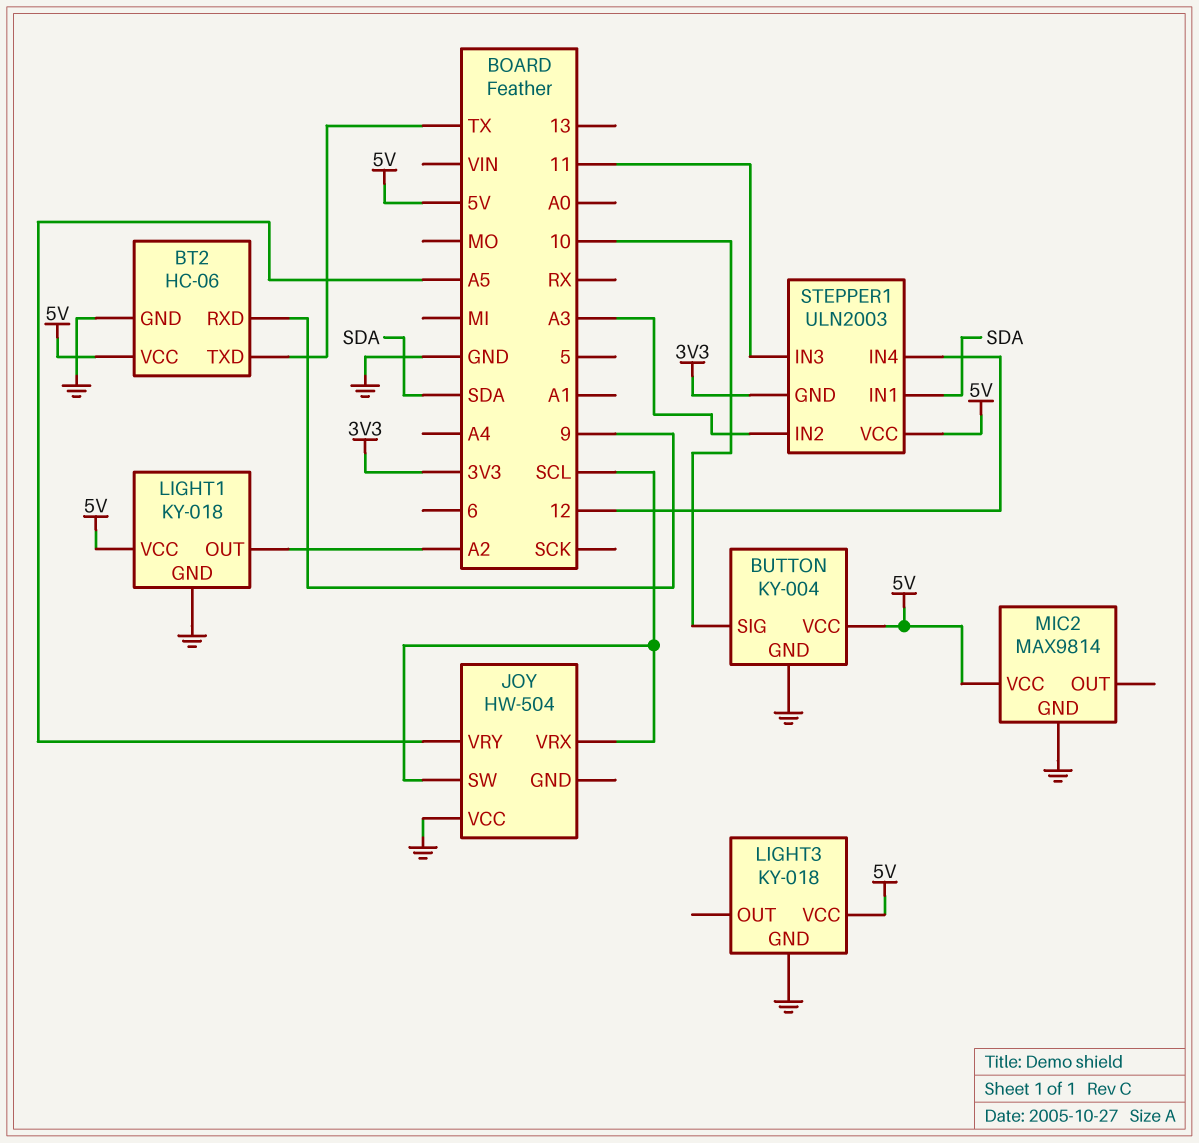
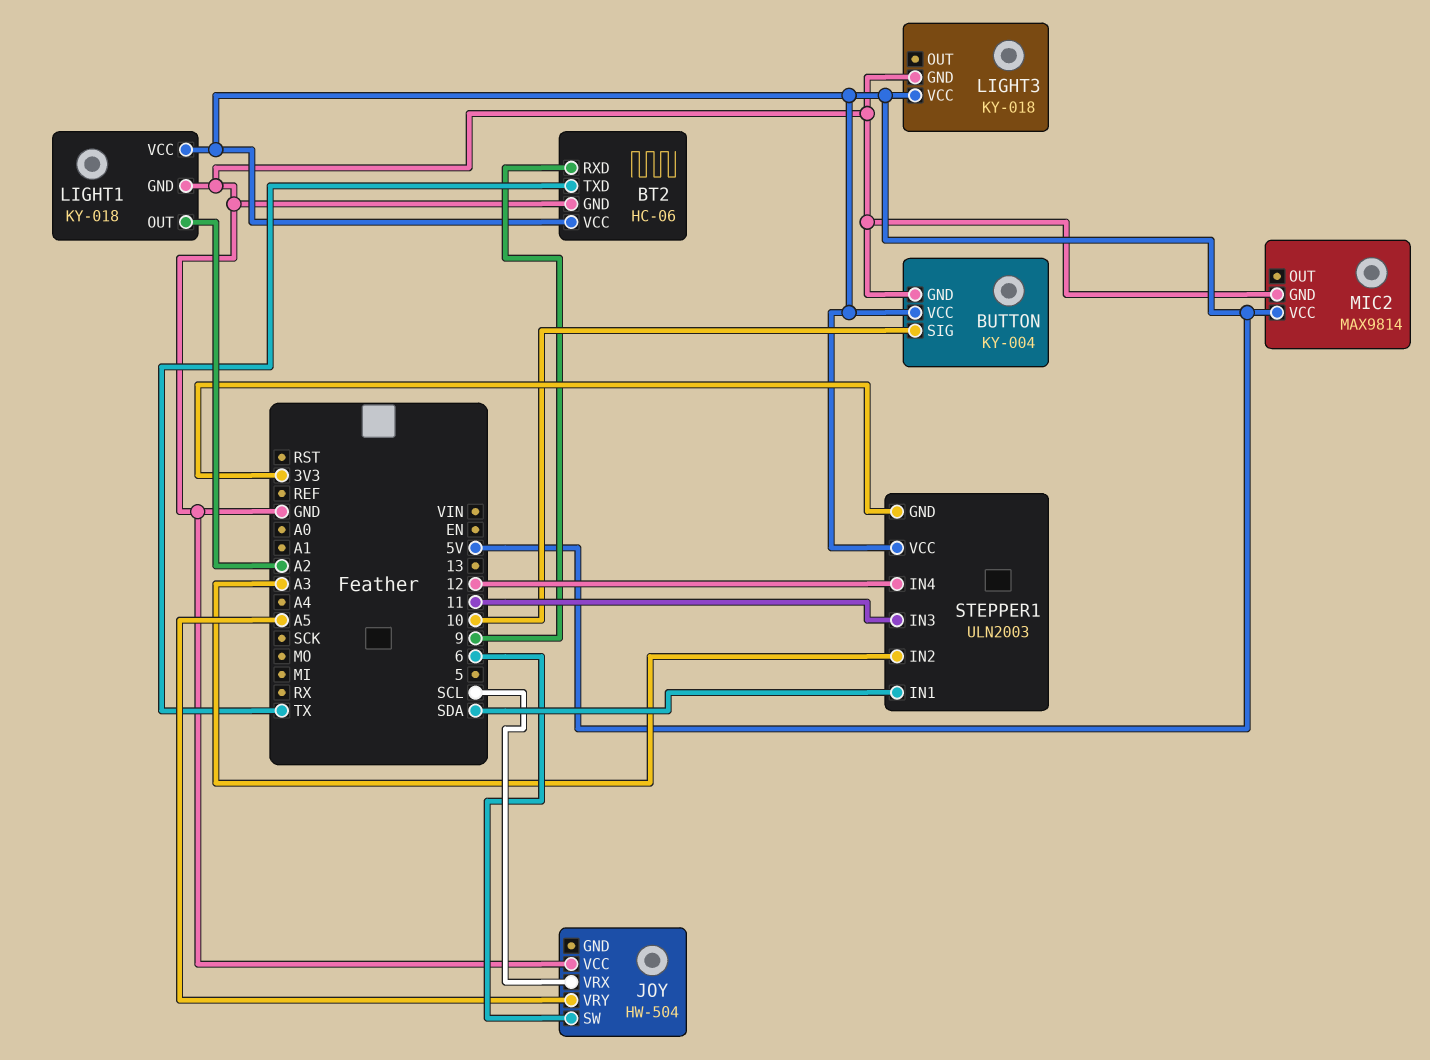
JOY pin SW: SCL -> 6

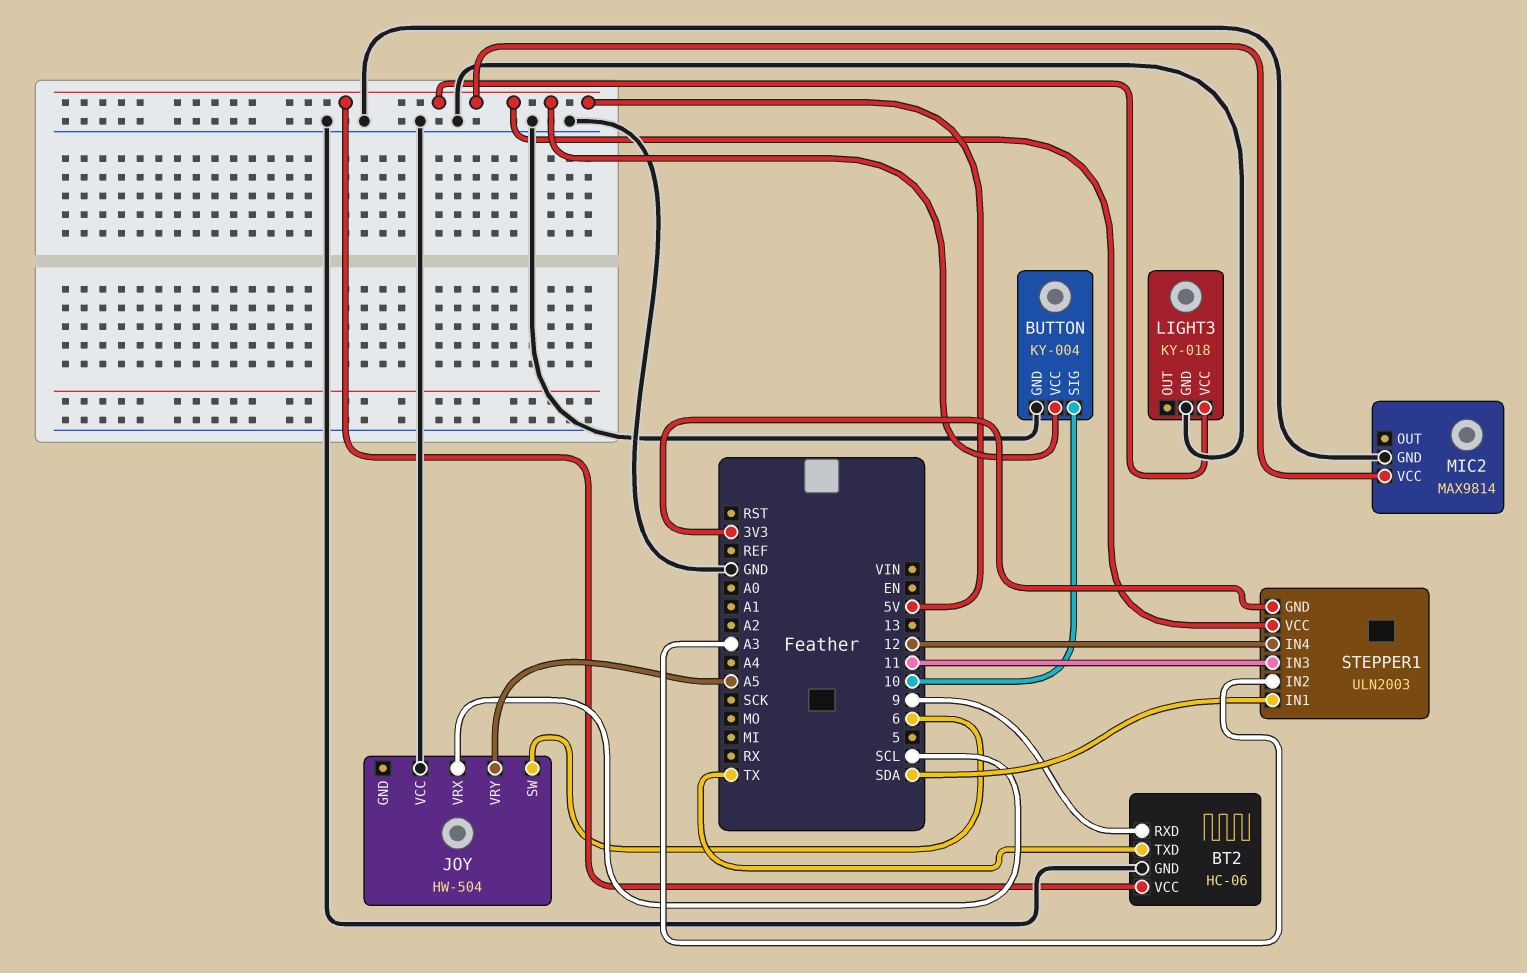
LIGHT1: KY-018 -> none
LIGHT1 pin GND: GND -> none
LIGHT1 pin OUT: A2 -> none
LIGHT1 pin VCC: 5V -> none

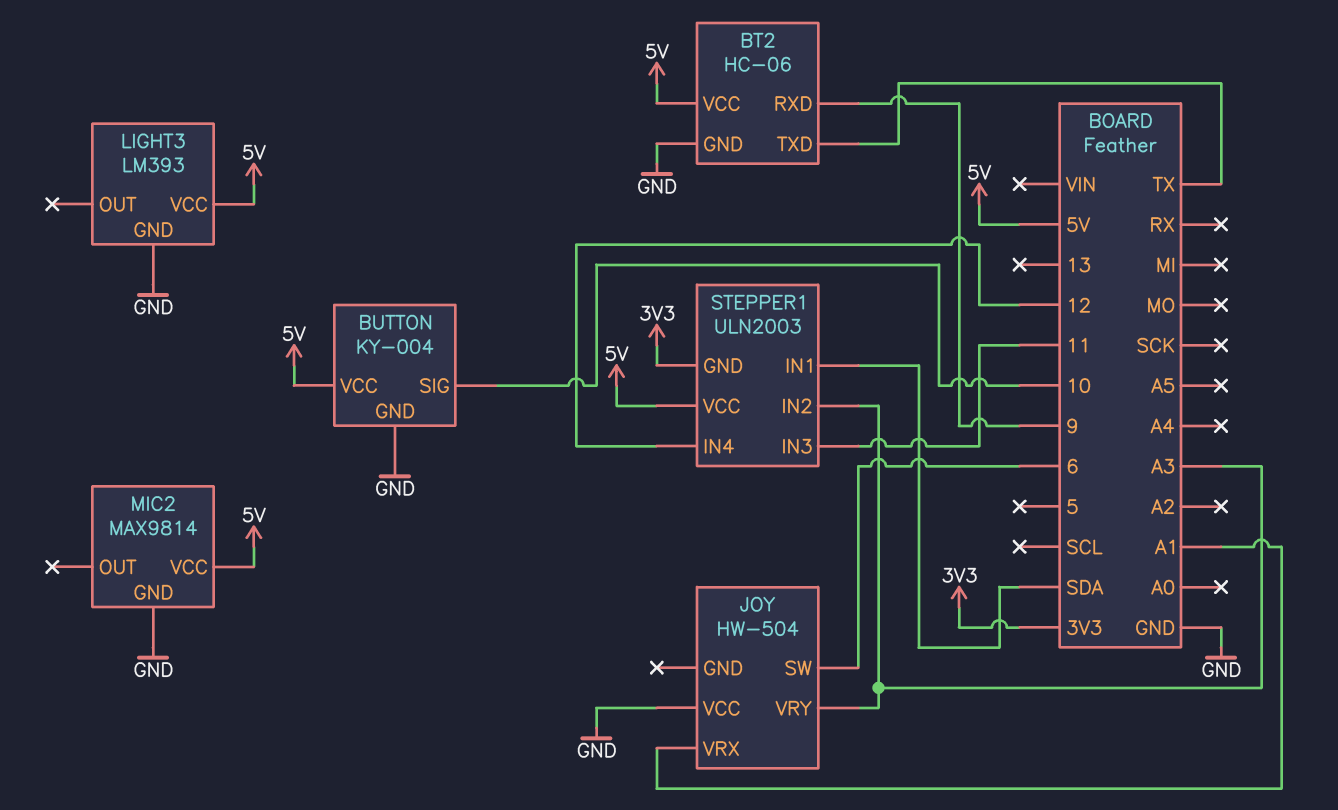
JOY pin VRX: SCL -> A1
JOY pin VRY: A5 -> A3
LIGHT3: KY-018 -> LM393

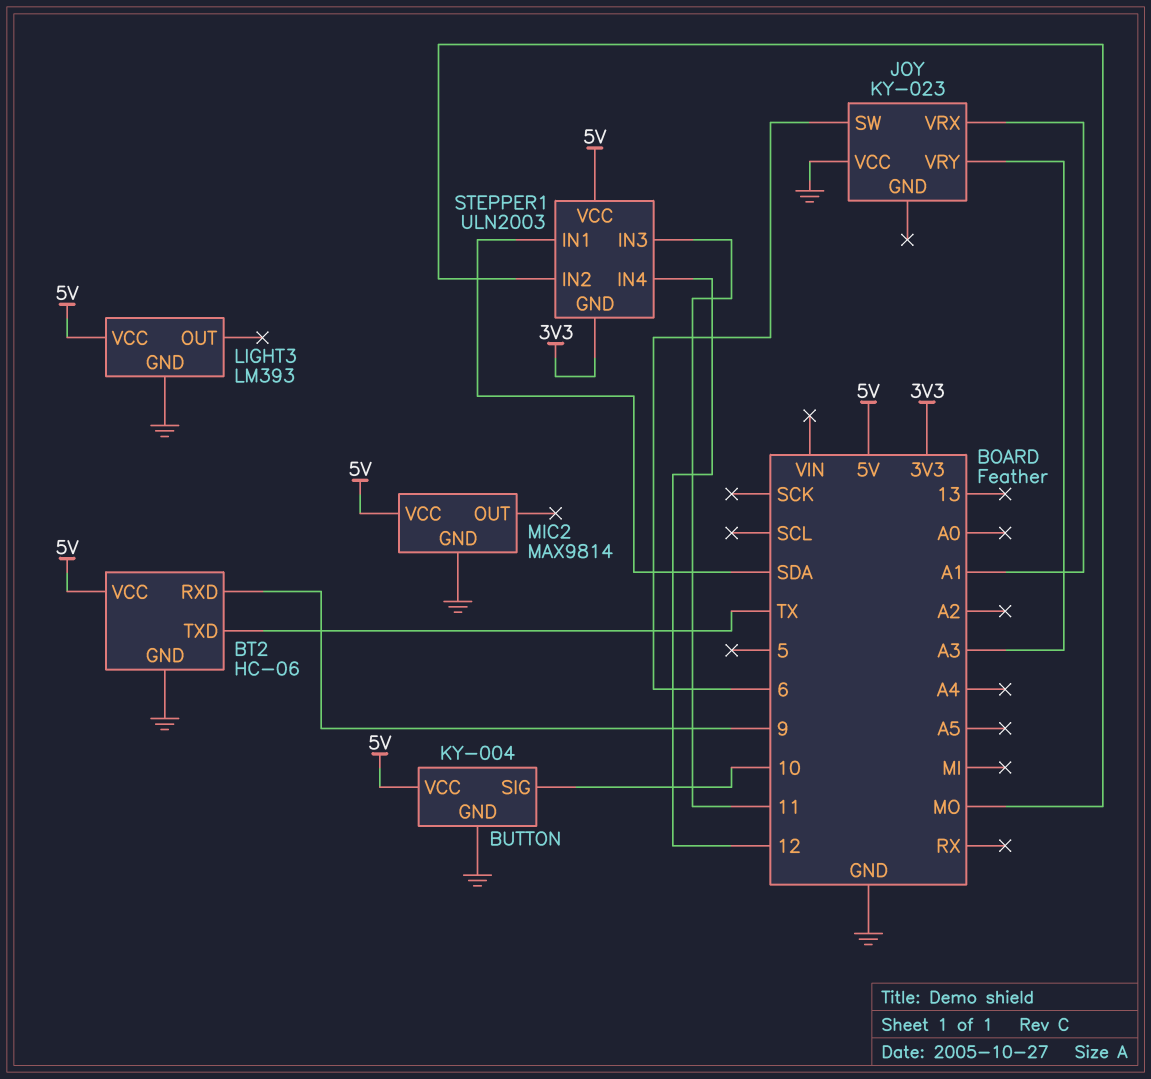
JOY: HW-504 -> KY-023
STEPPER1 pin IN2: A3 -> MO

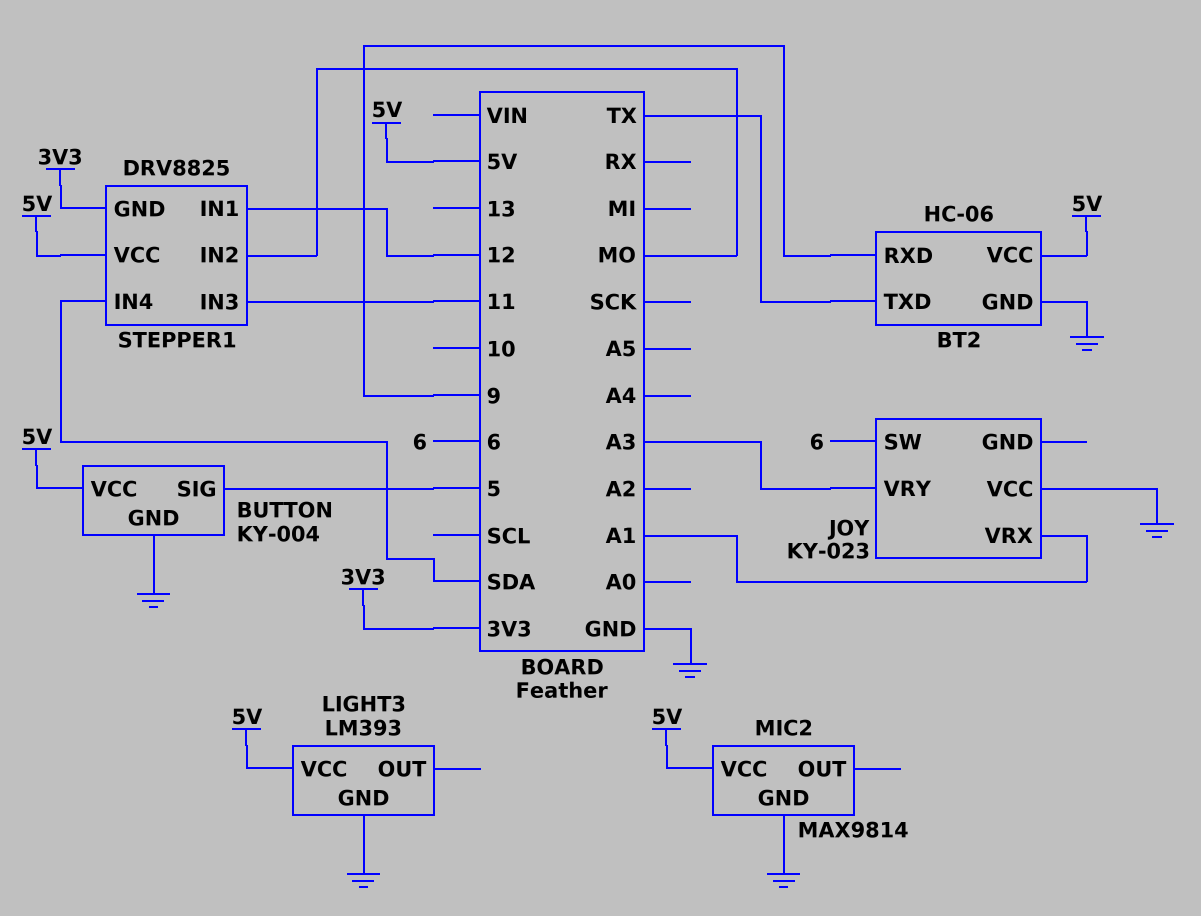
BUTTON pin SIG: 10 -> 5
STEPPER1: ULN2003 -> DRV8825
STEPPER1 pin IN1: SDA -> 12
STEPPER1 pin IN4: 12 -> SDA

